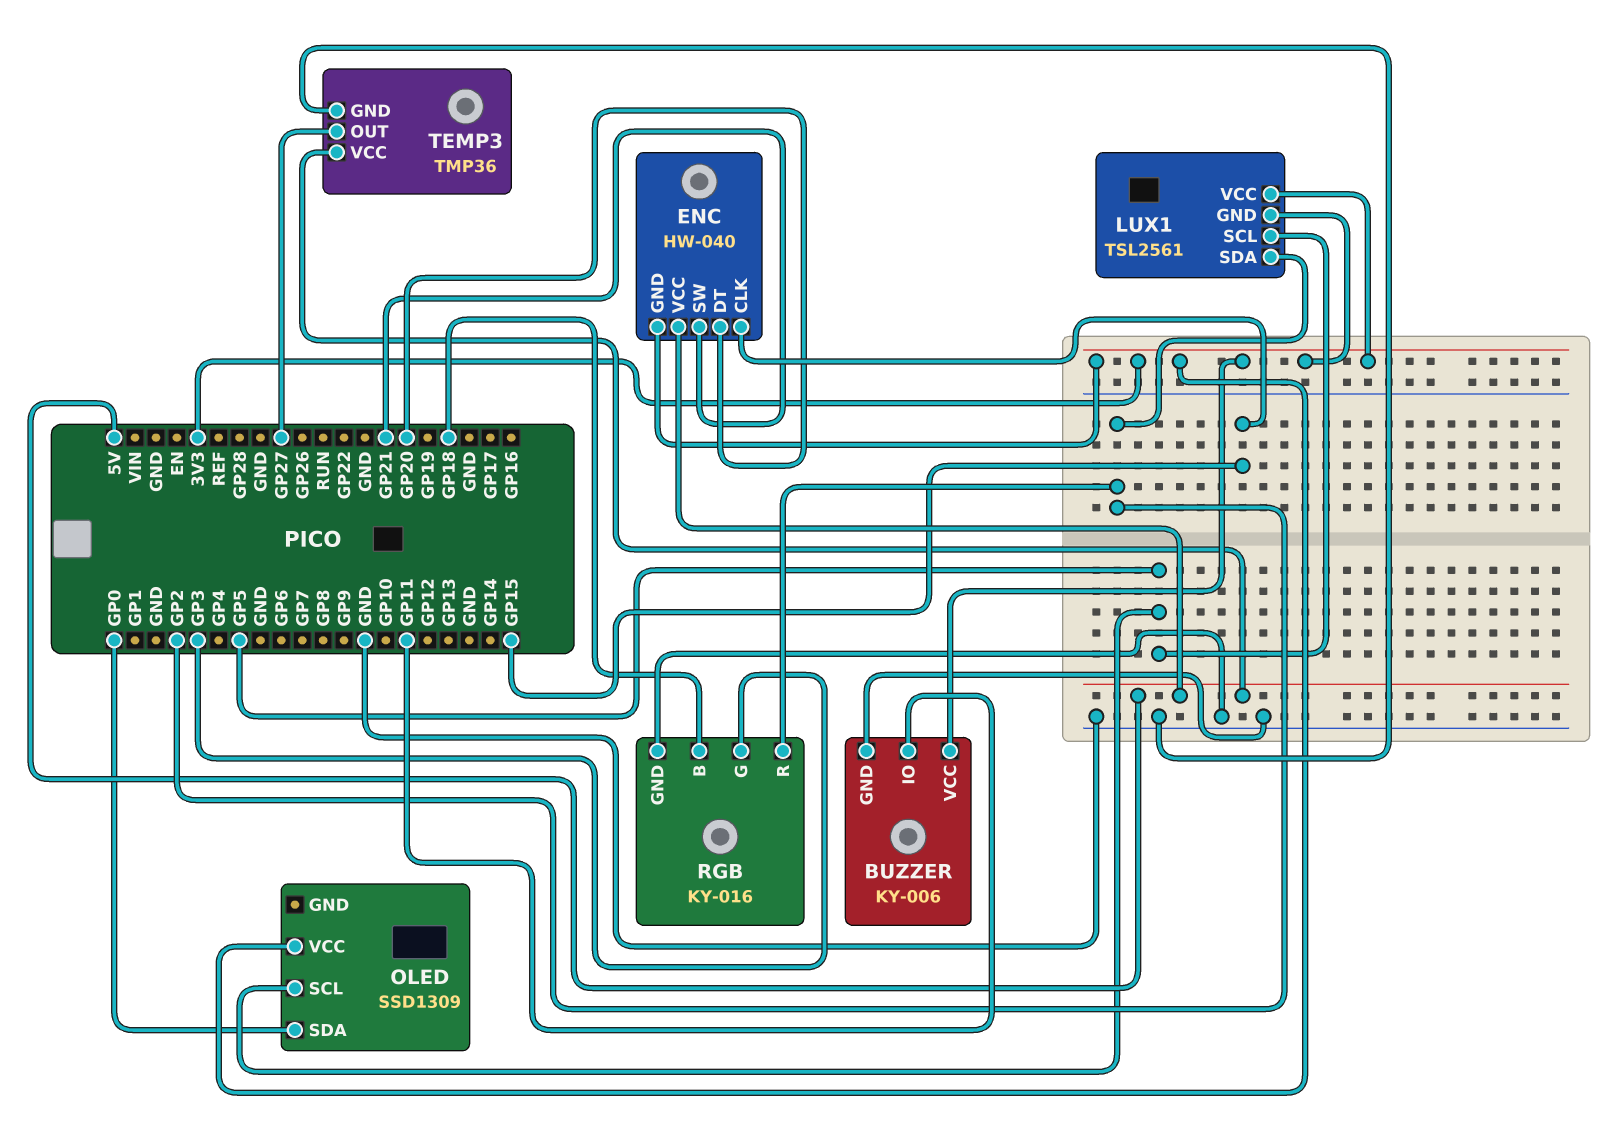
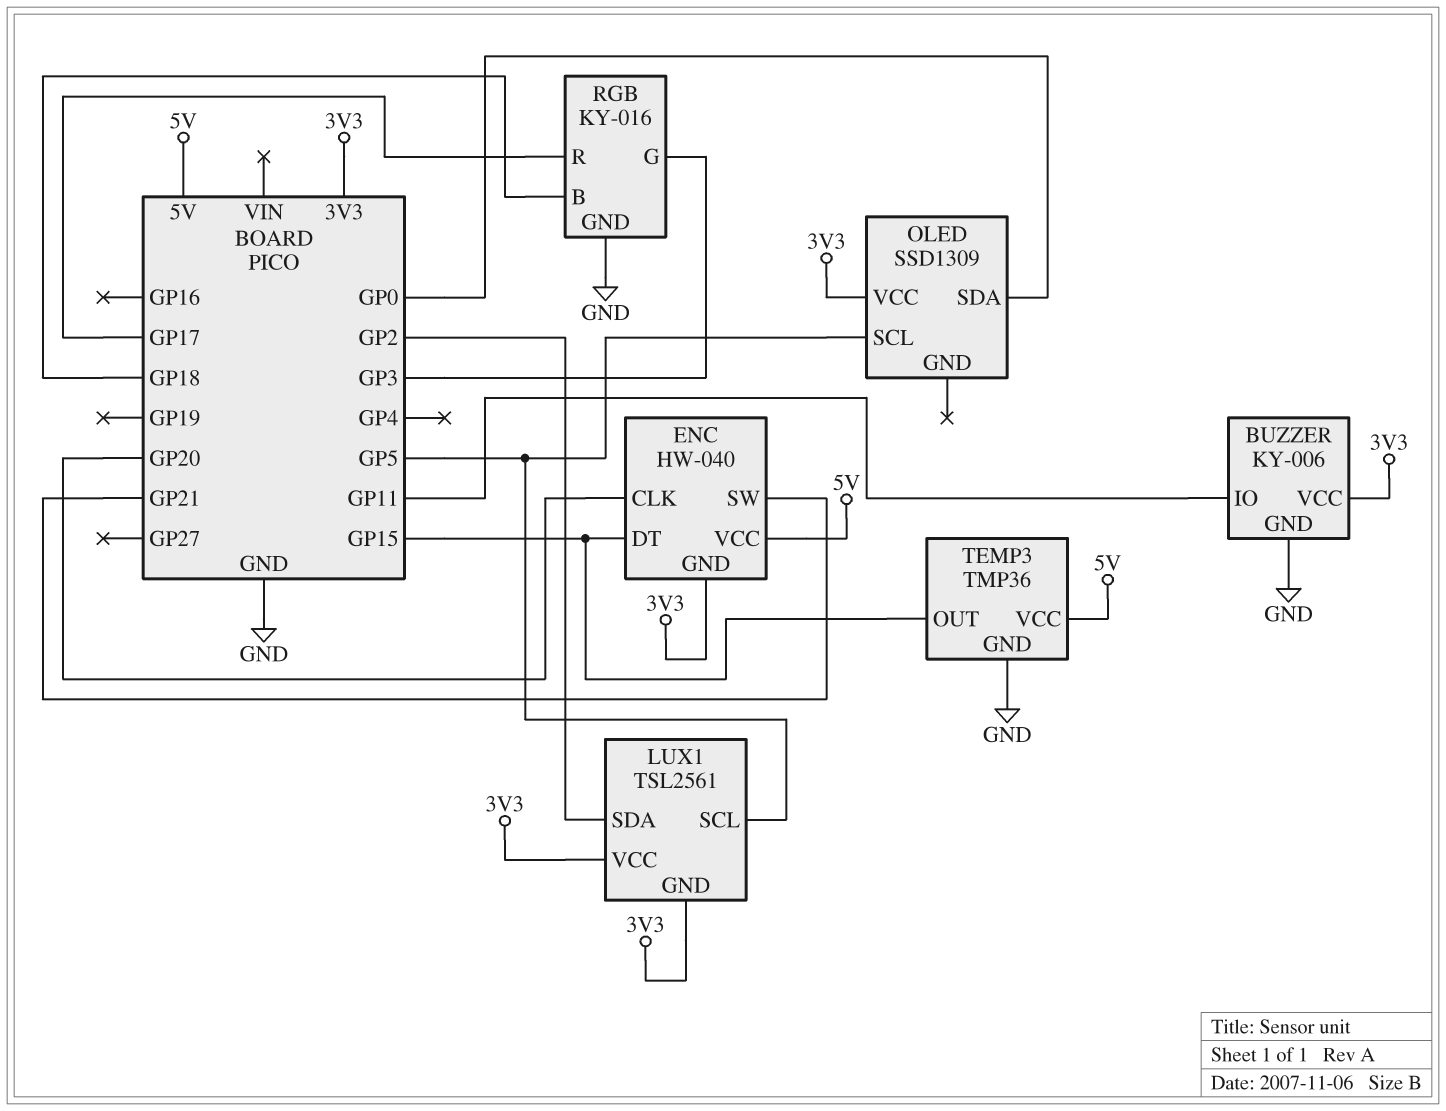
ENC pin CLK: GP15 -> GP20
ENC pin DT: GP20 -> GP15
RGB pin R: GP2 -> GP17
TEMP3 pin OUT: GP27 -> GP15

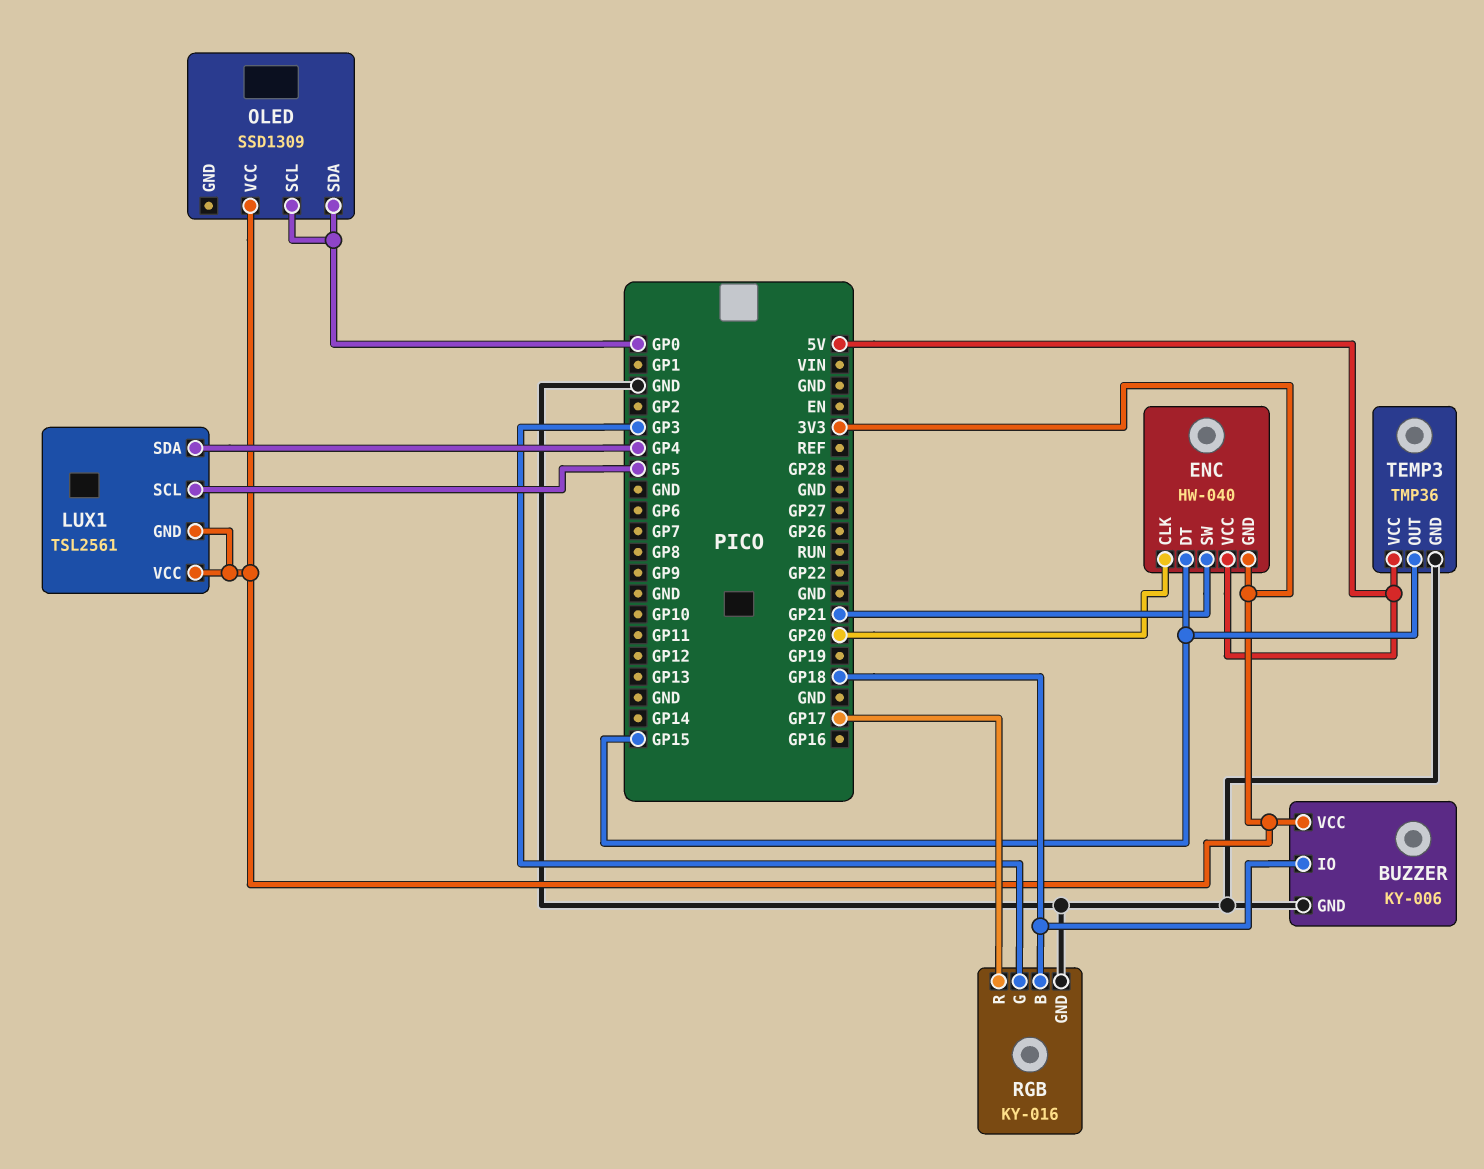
BUZZER pin IO: GP11 -> GP18
LUX1 pin SDA: GP2 -> GP4
OLED pin SCL: GP5 -> GP0

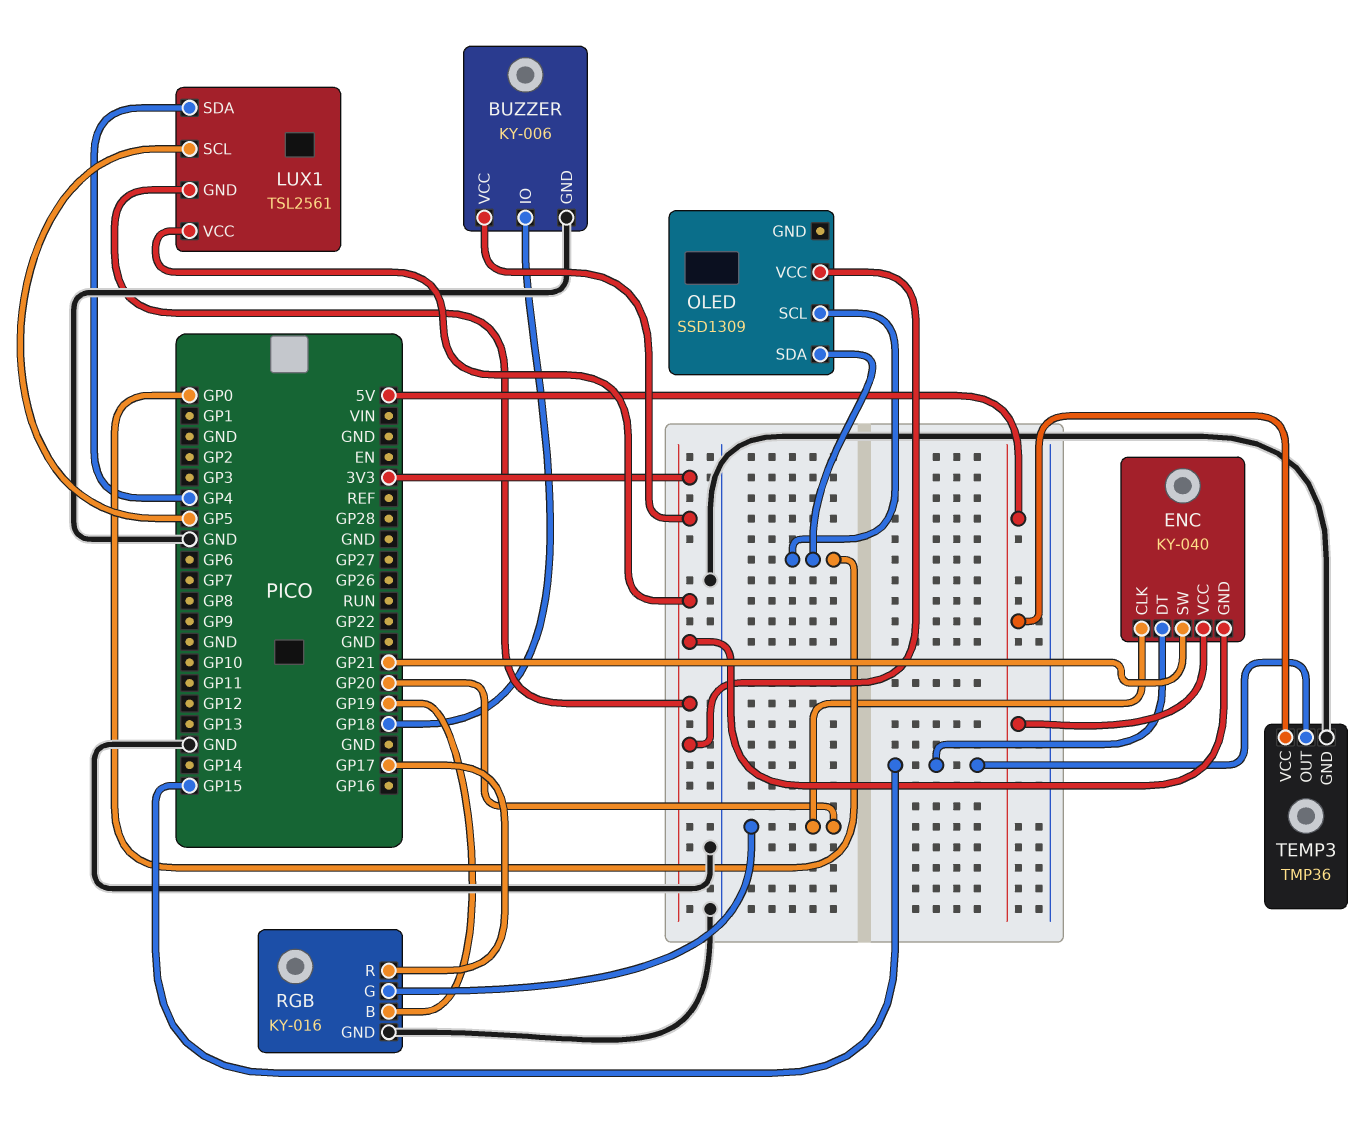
ENC: HW-040 -> KY-040
RGB pin B: GP18 -> GP19
RGB pin G: GP3 -> GP20

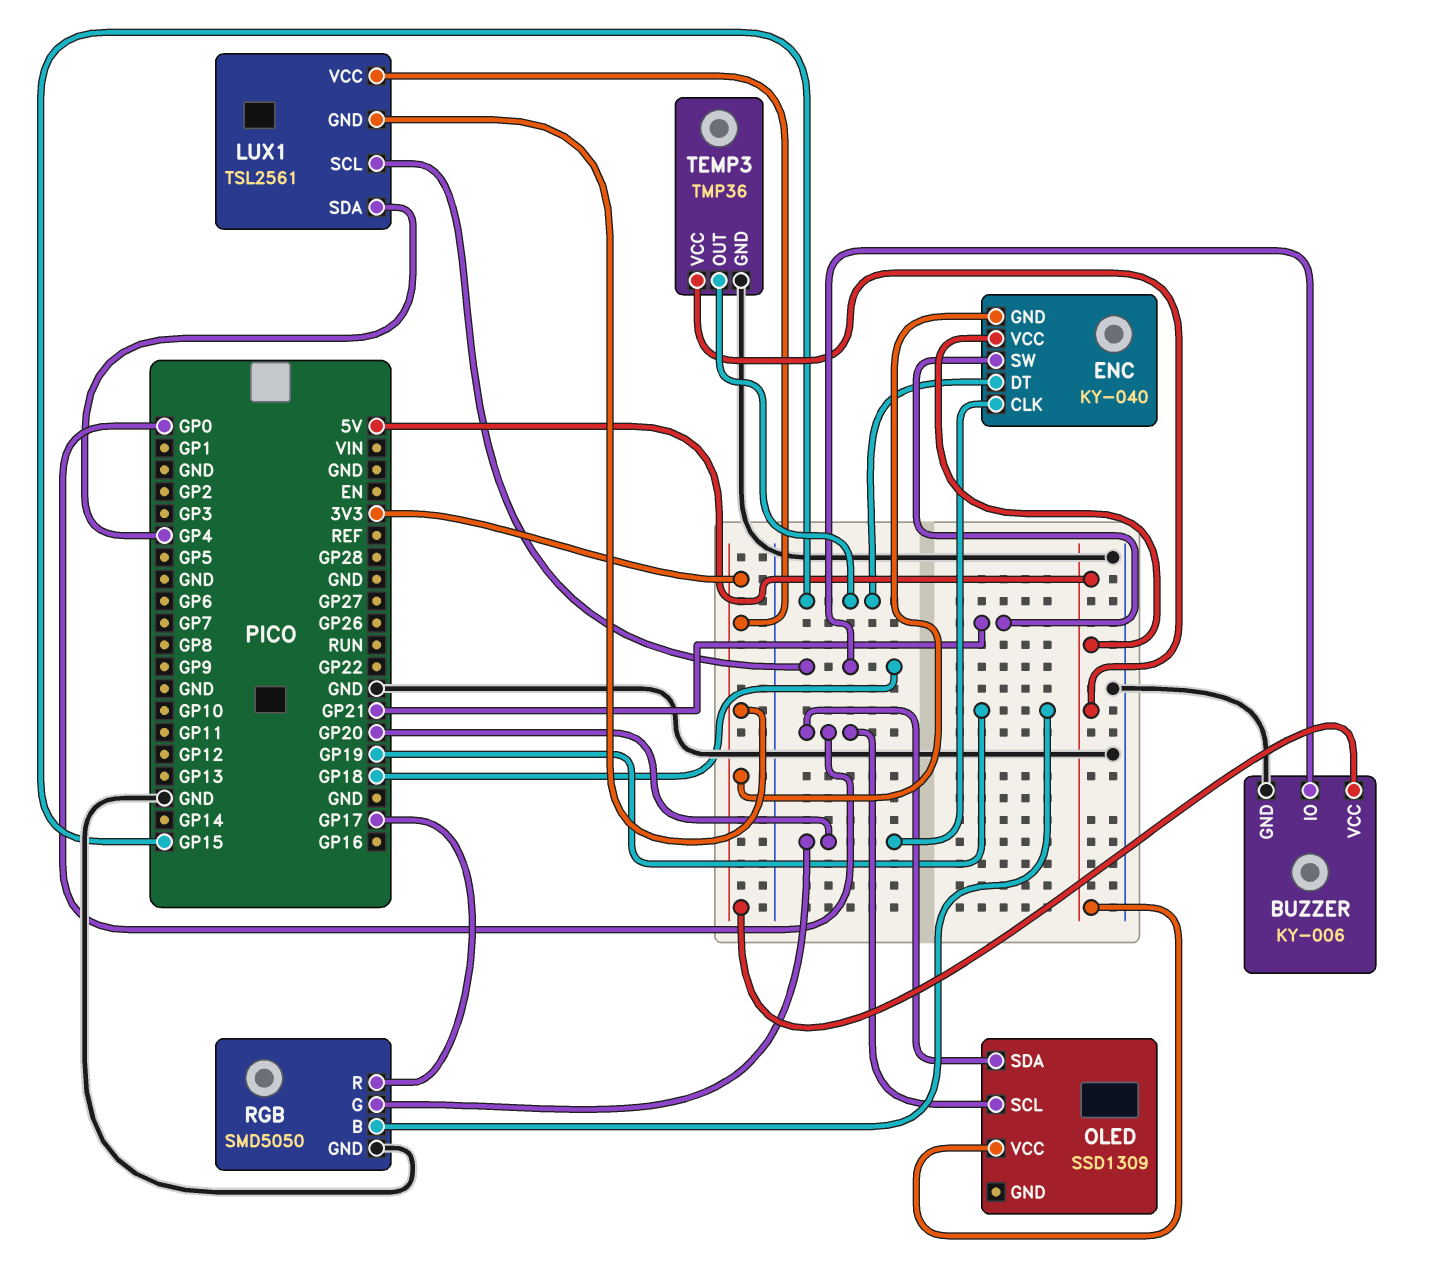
LUX1 pin SCL: GP5 -> GP18
OLED pin VCC: 3V3 -> 5V
RGB: KY-016 -> SMD5050

